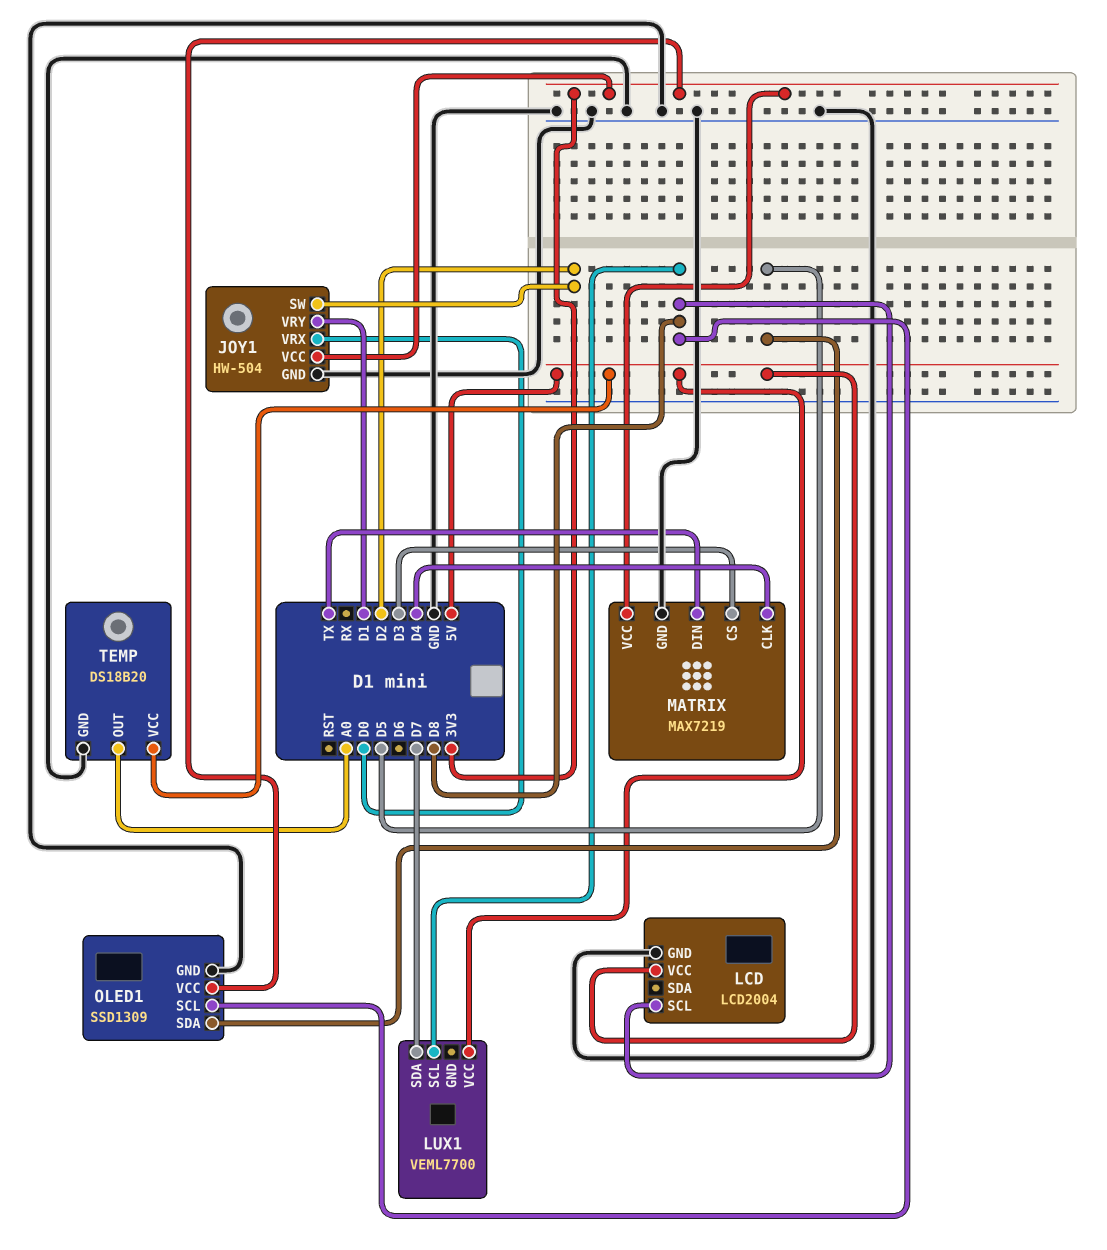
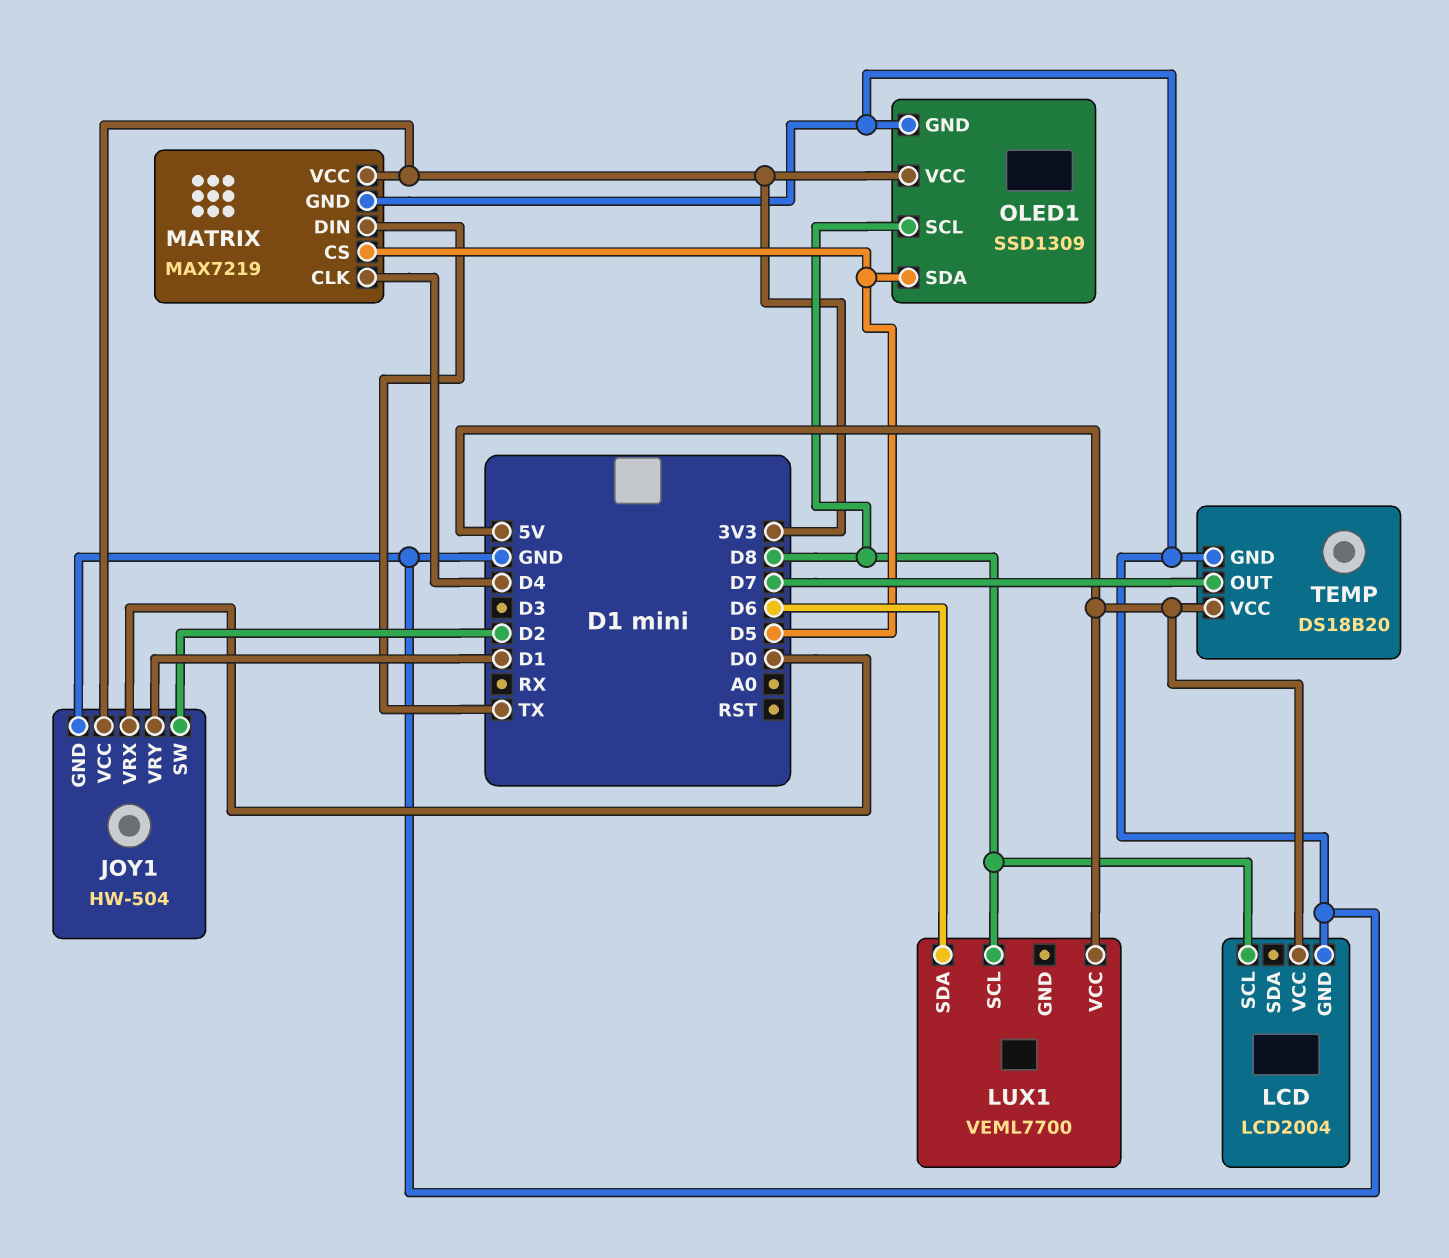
LUX1 pin SDA: D7 -> D6
MATRIX pin CS: D3 -> D5
TEMP pin OUT: A0 -> D7

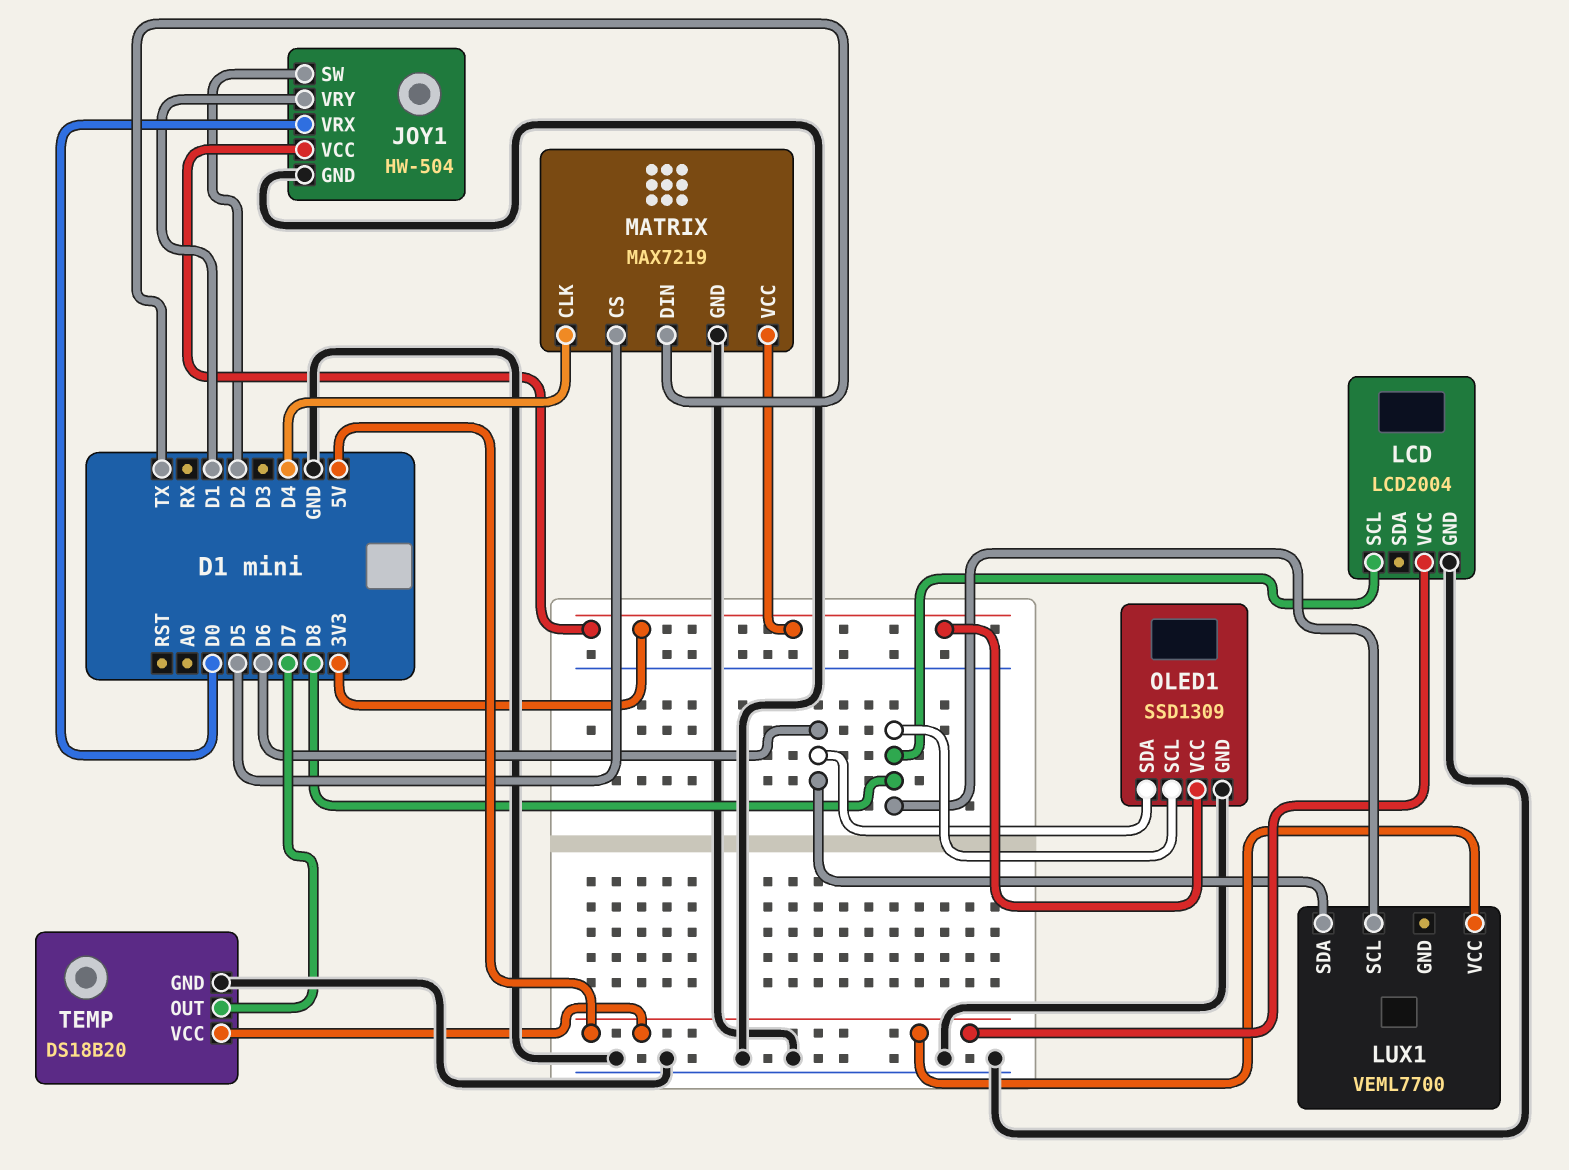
OLED1 pin SDA: D5 -> D6

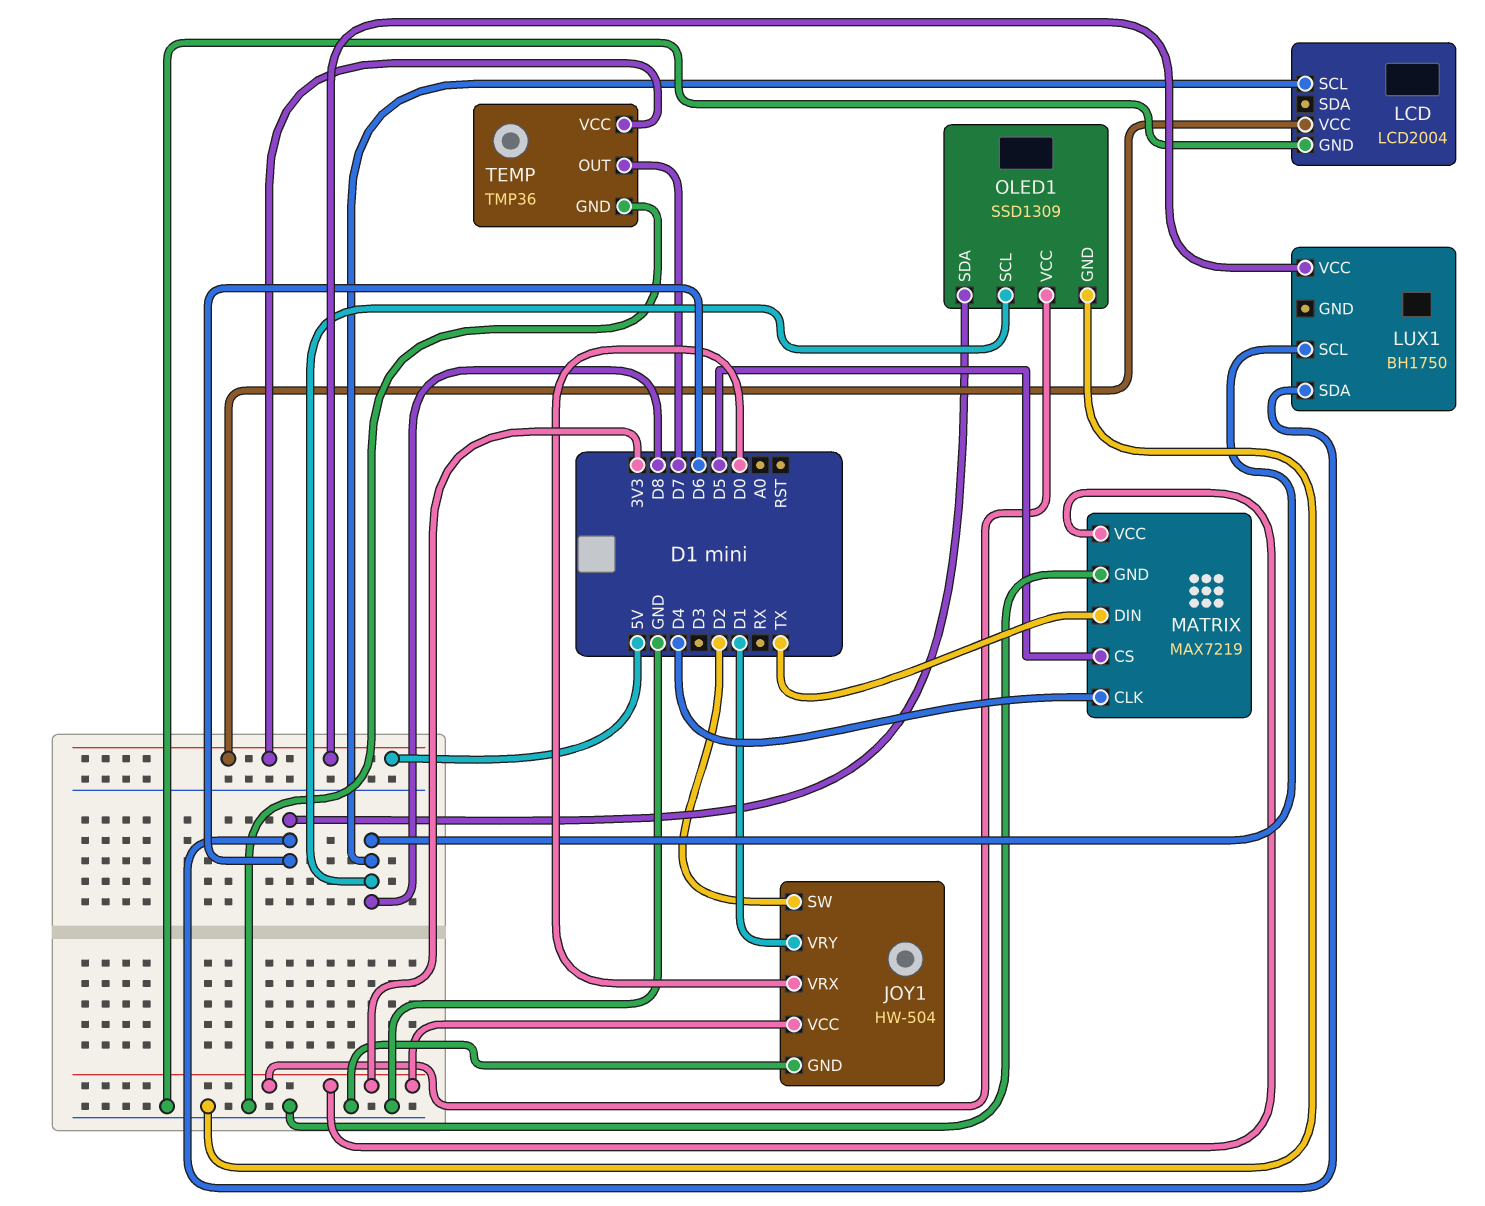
LUX1: VEML7700 -> BH1750
TEMP: DS18B20 -> TMP36

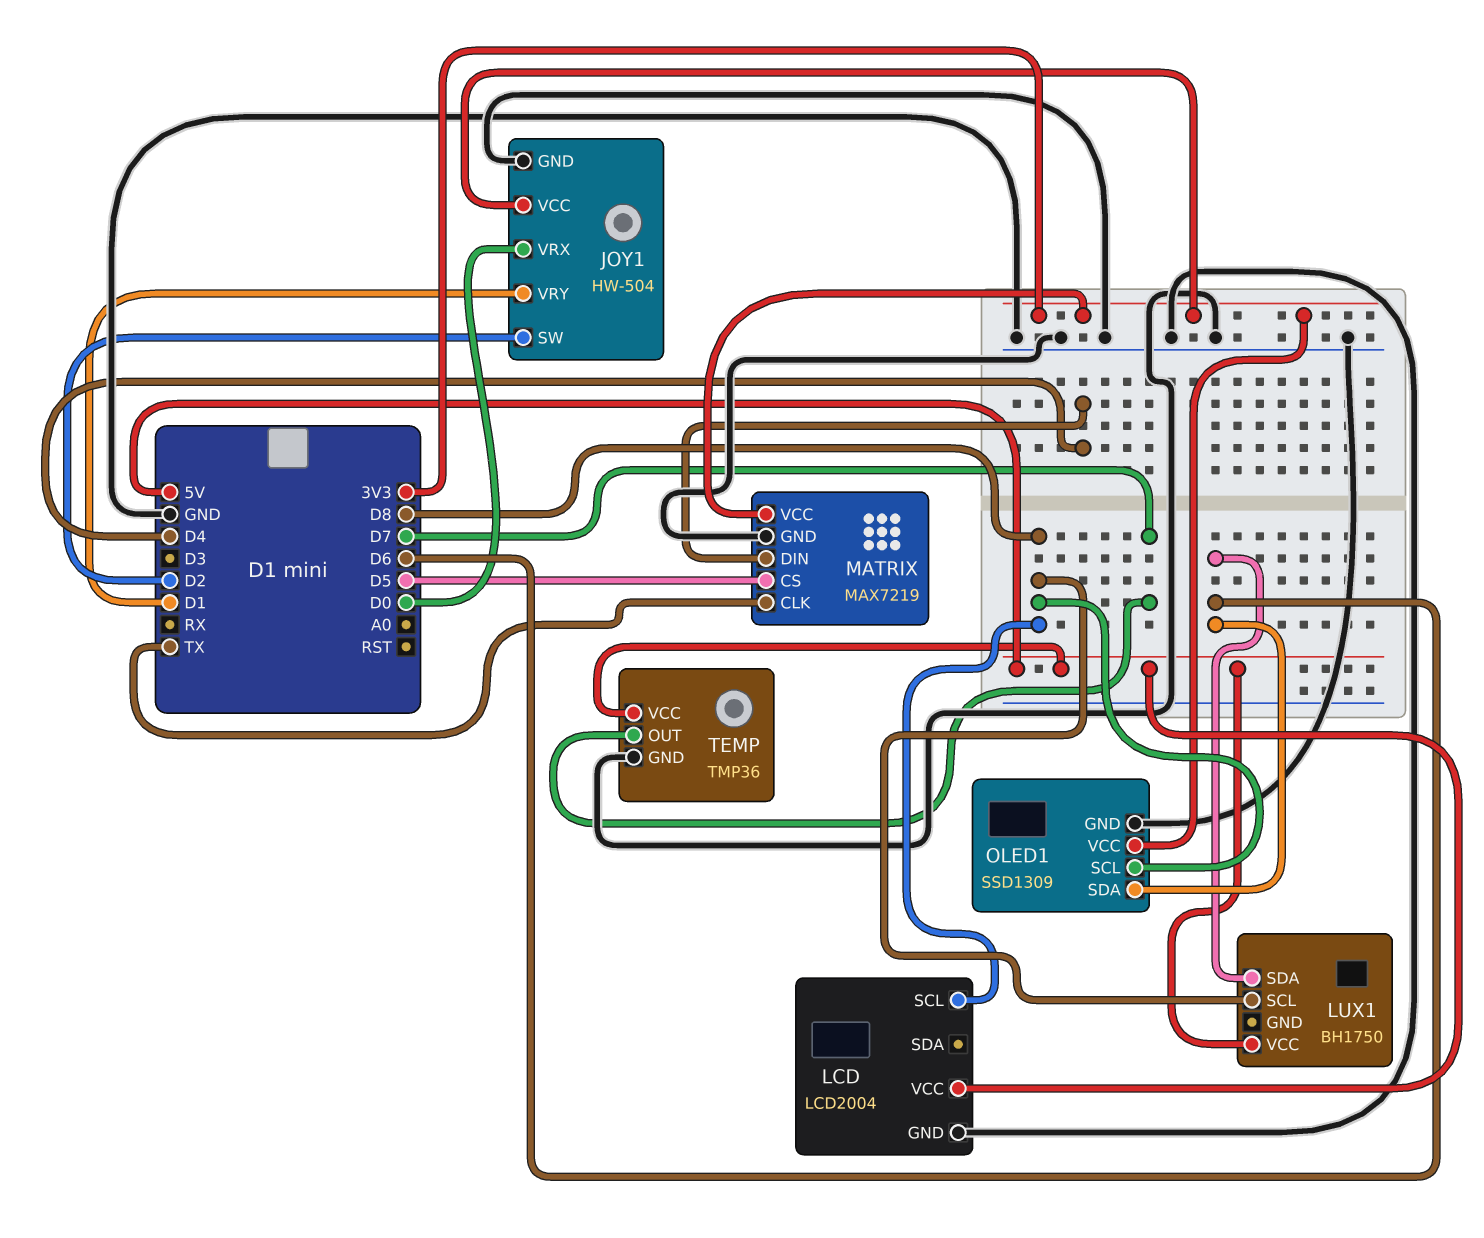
MATRIX pin CLK: D4 -> TX
MATRIX pin DIN: TX -> D4

